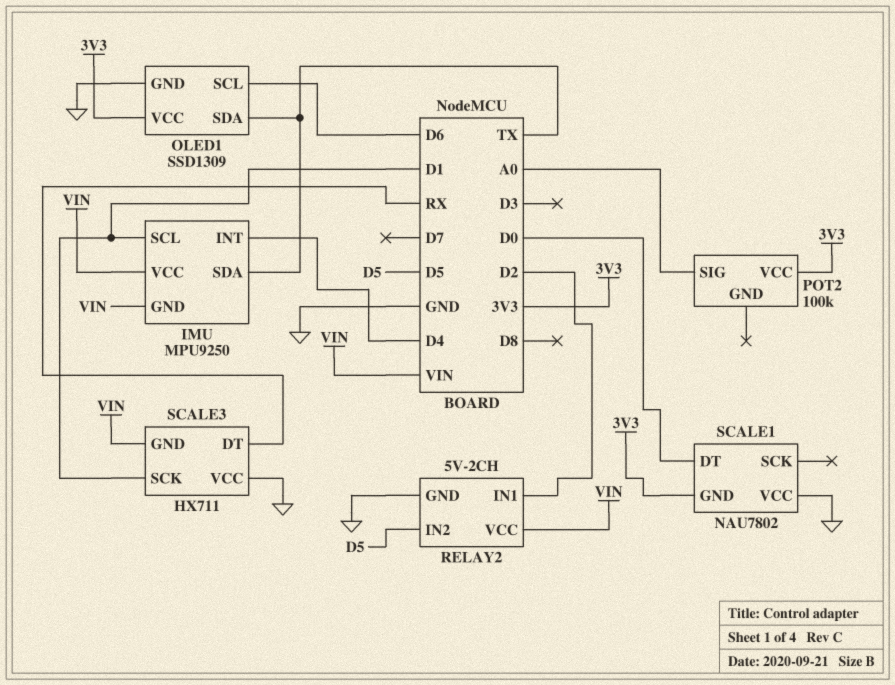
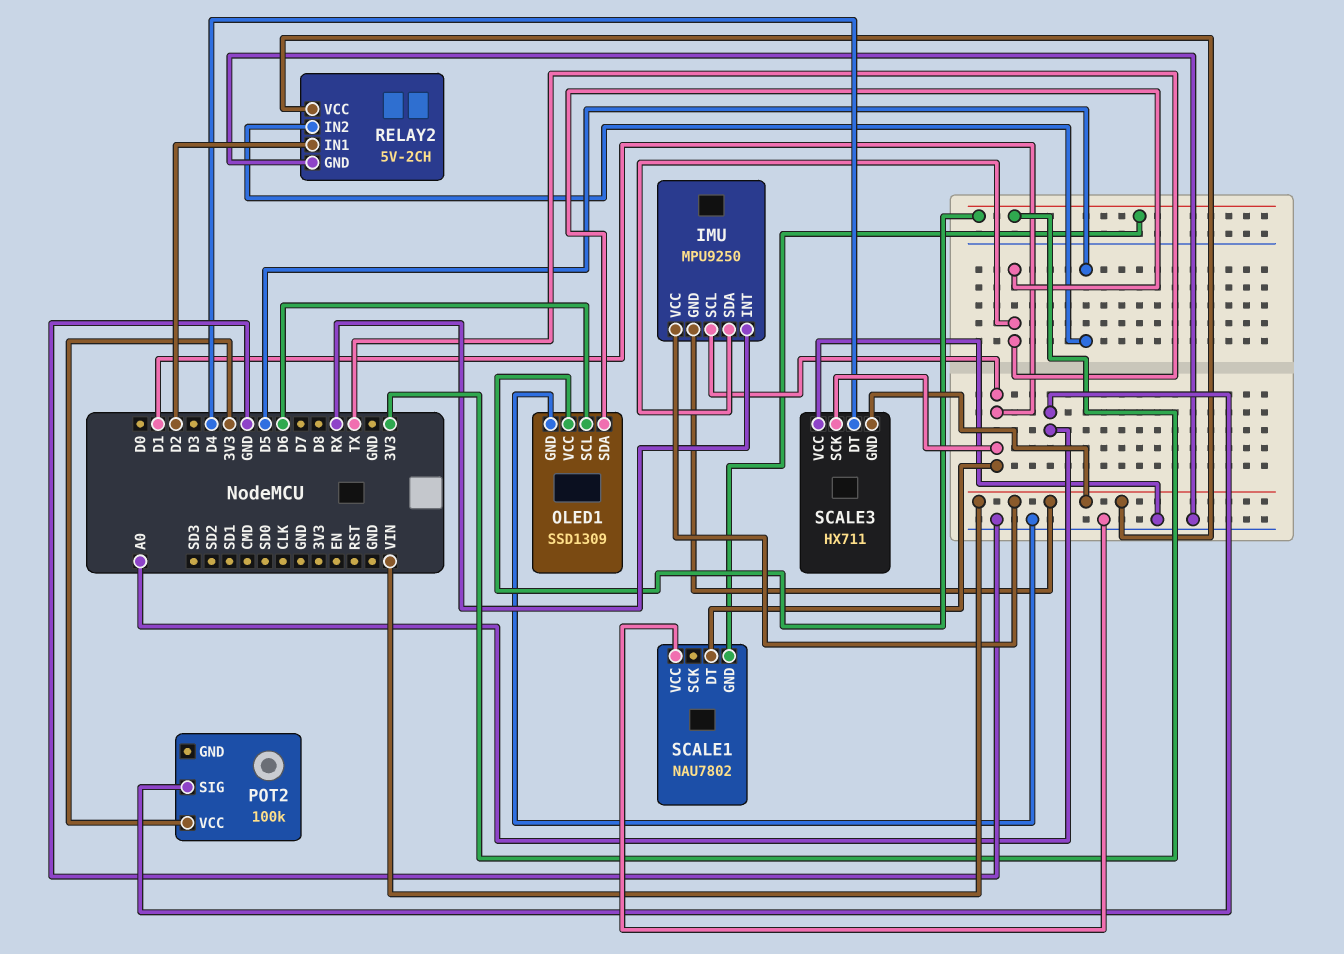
IMU pin INT: D4 -> RX
SCALE1 pin DT: D0 -> D1
SCALE3 pin DT: RX -> D4

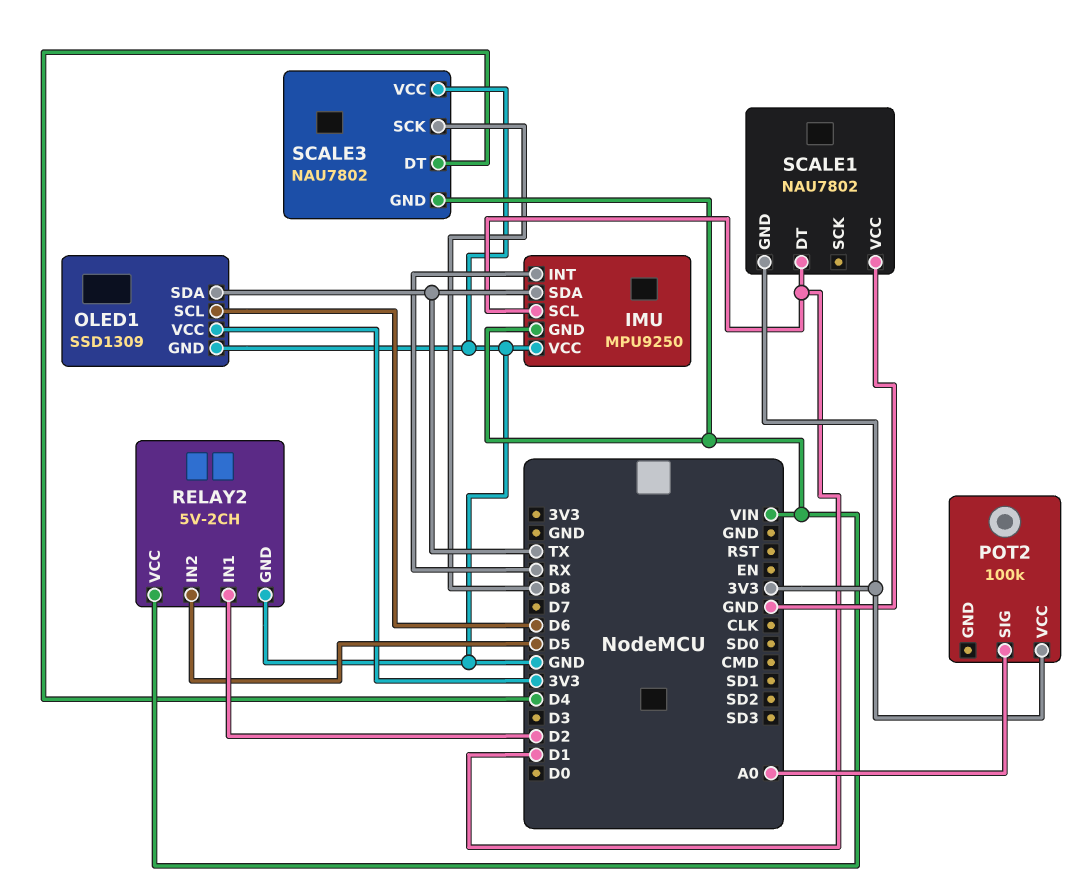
IMU pin VCC: VIN -> GND
SCALE3: HX711 -> NAU7802
SCALE3 pin SCK: D1 -> D8

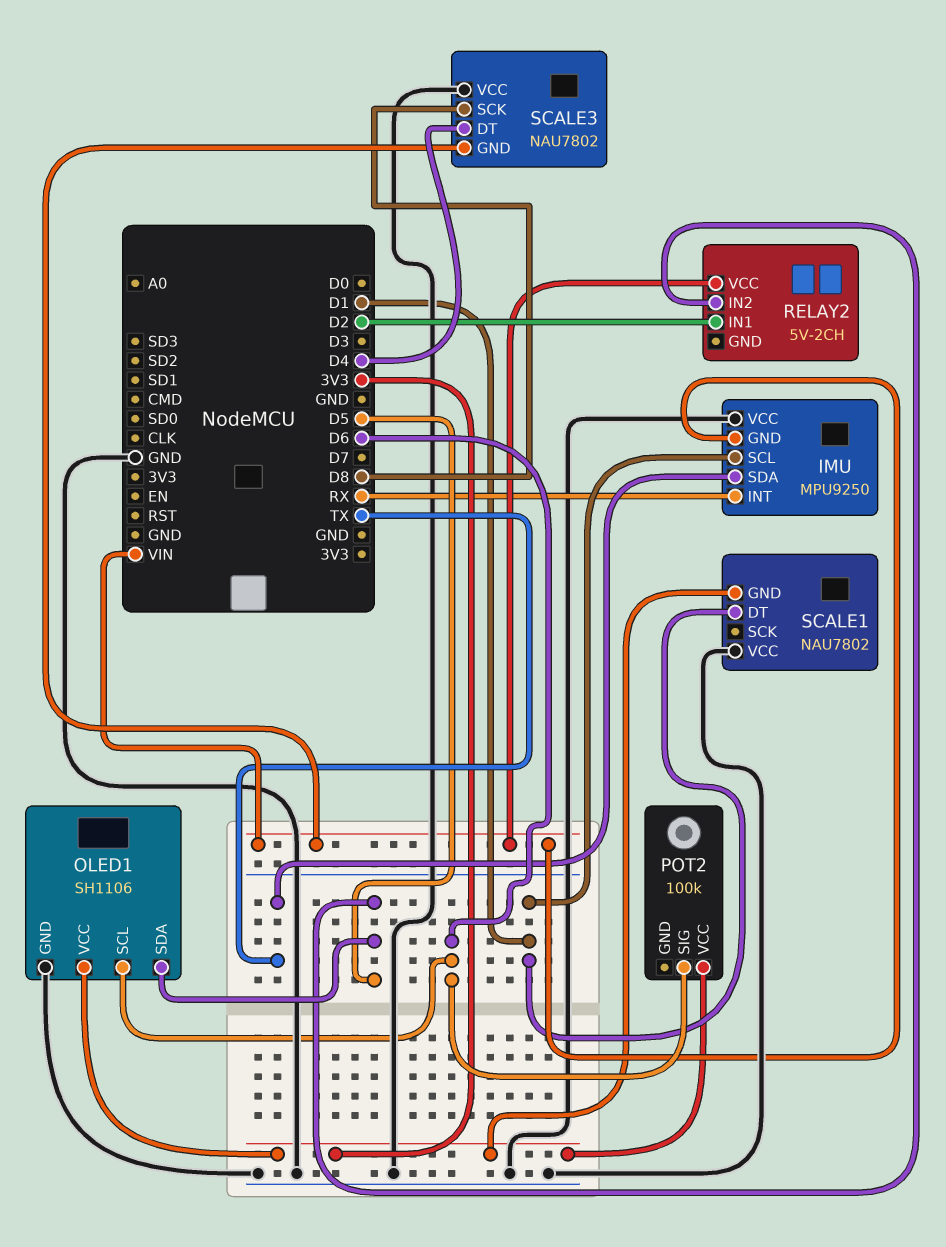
OLED1: SSD1309 -> SH1106
OLED1 pin SDA: TX -> D5
POT2 pin SIG: A0 -> D6
RELAY2 pin GND: GND -> none

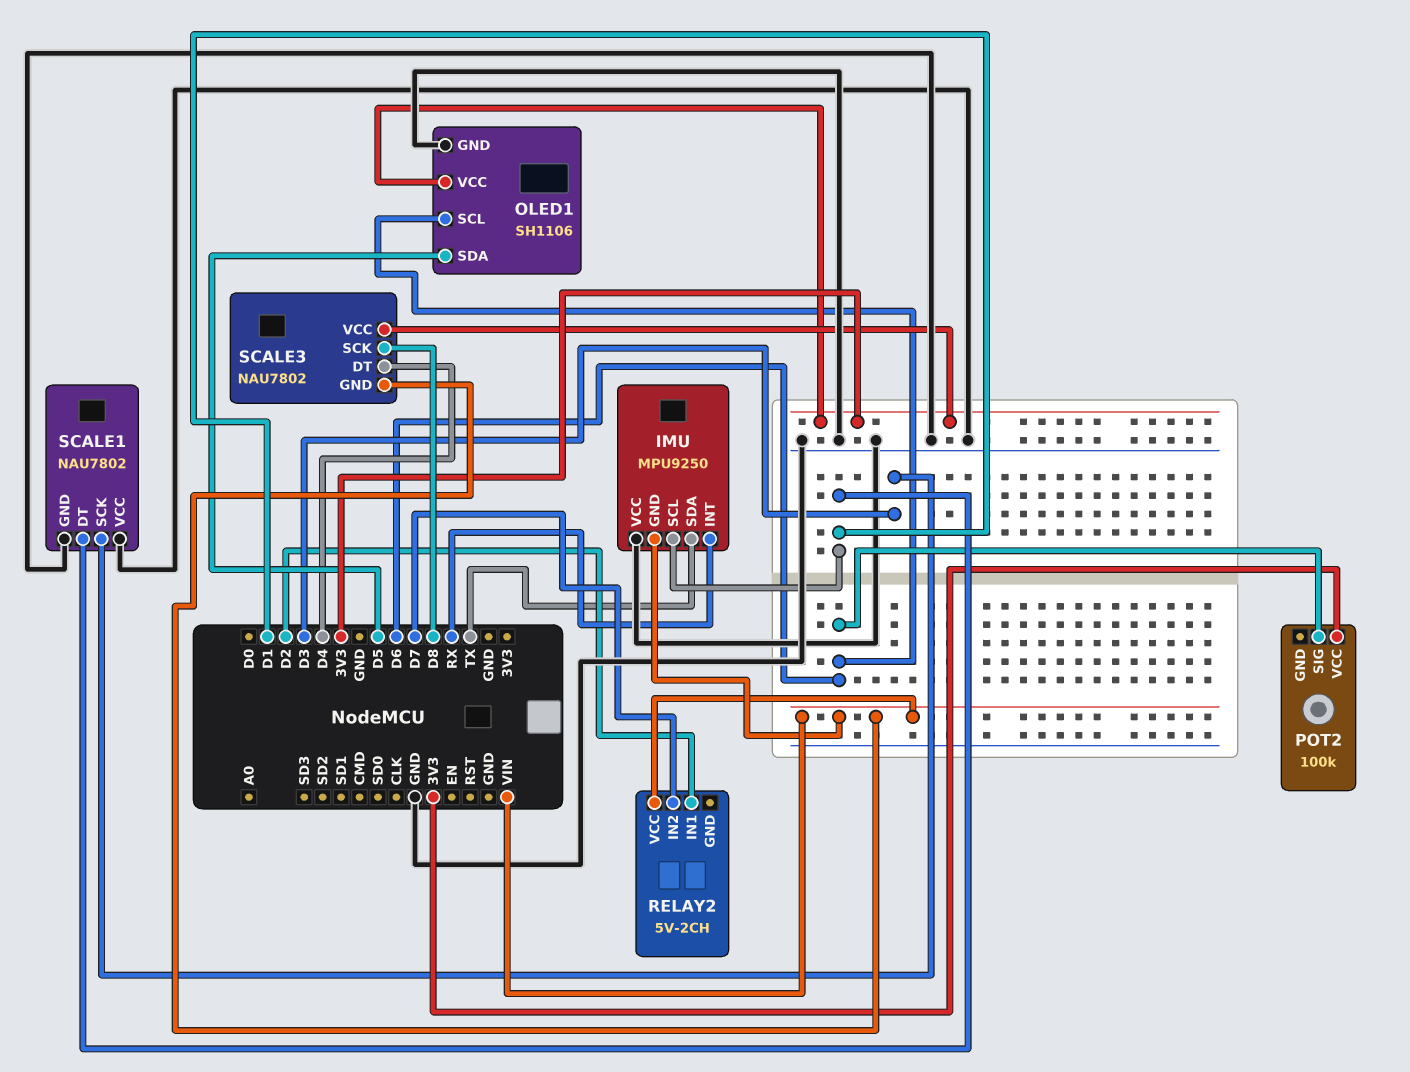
RELAY2 pin IN2: D5 -> D7
SCALE1 pin GND: 3V3 -> GND
SCALE1 pin SCK: none -> D3
SCALE3 pin VCC: GND -> 3V3

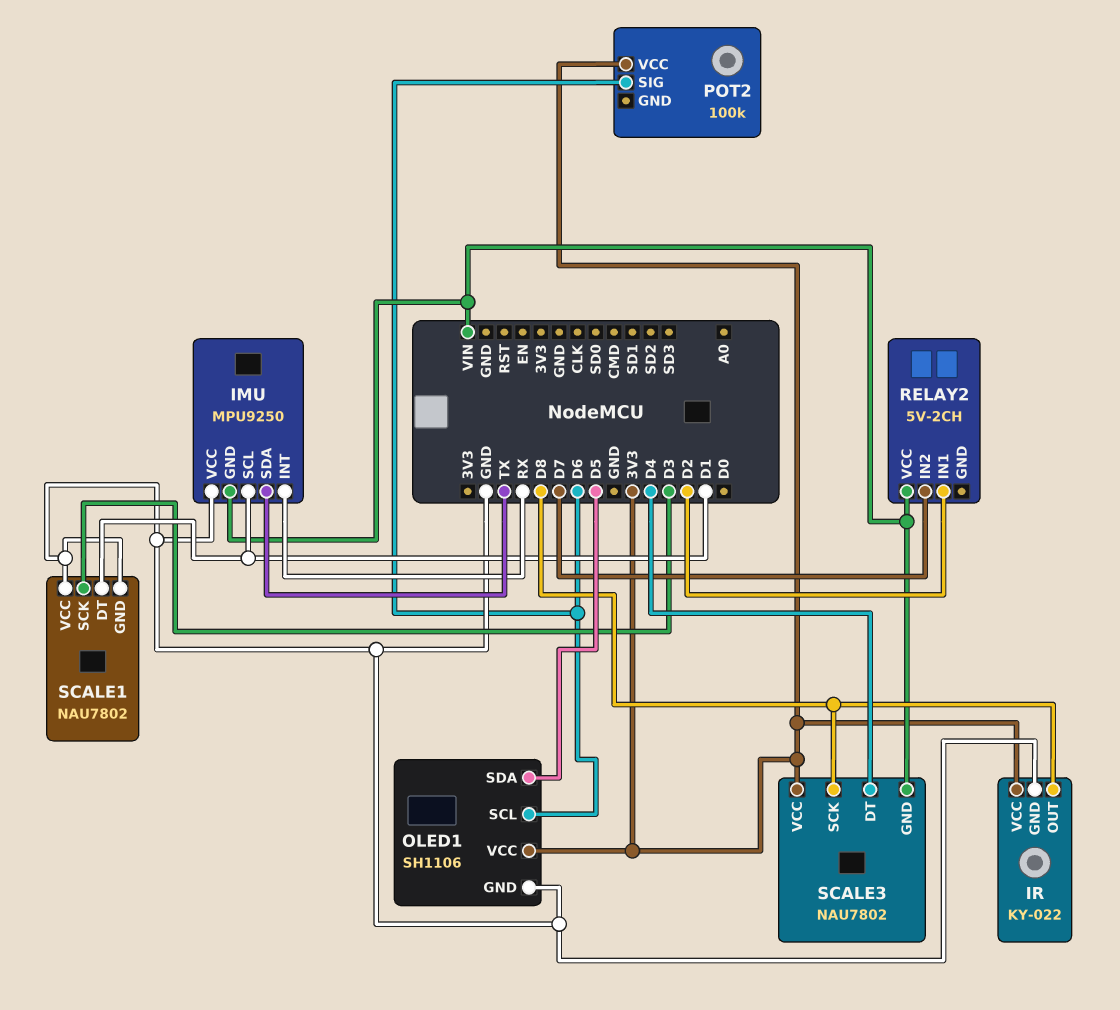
IR: none -> KY-022
IR pin GND: none -> GND
IR pin OUT: none -> D8
IR pin VCC: none -> 3V3

